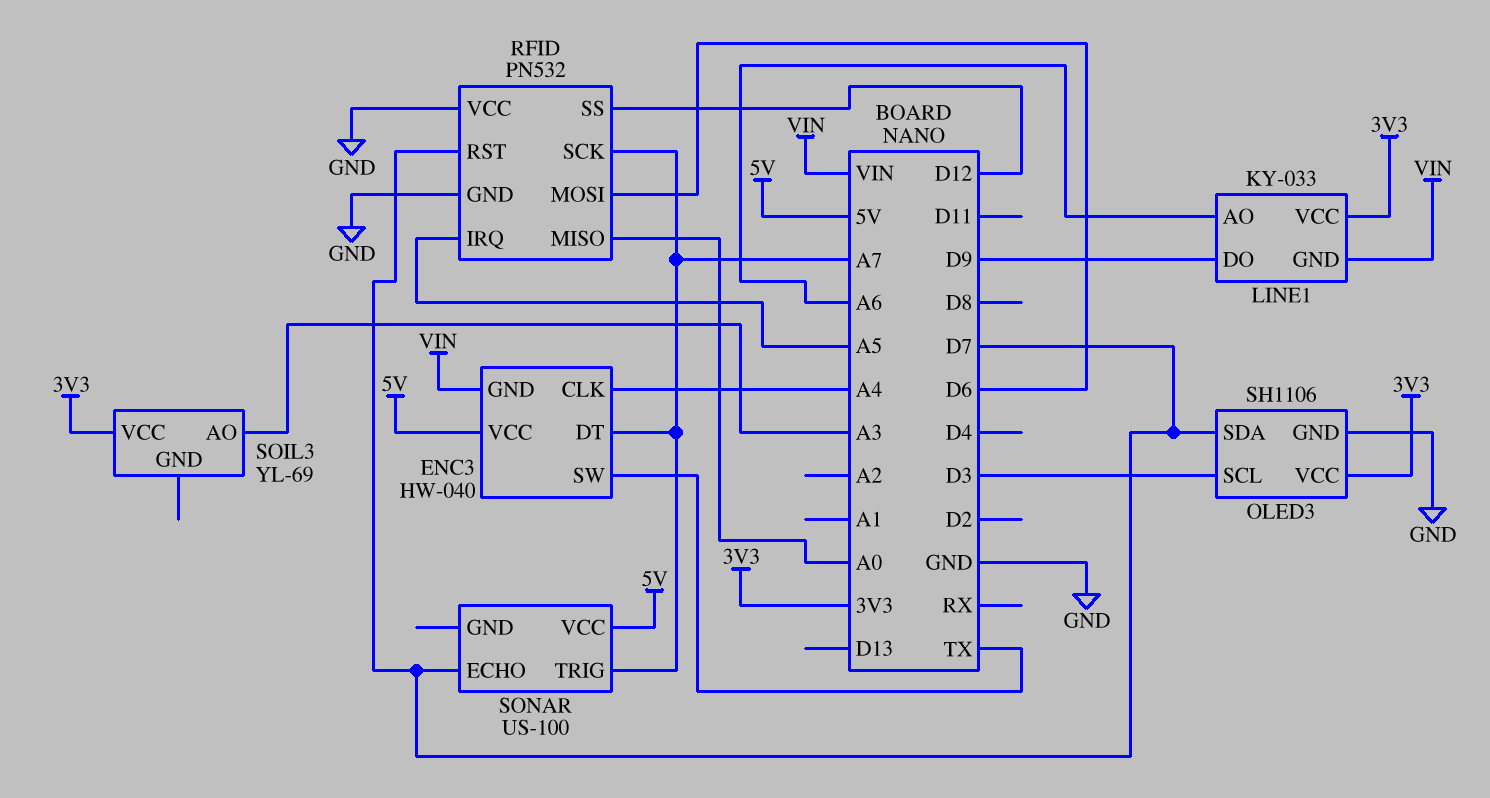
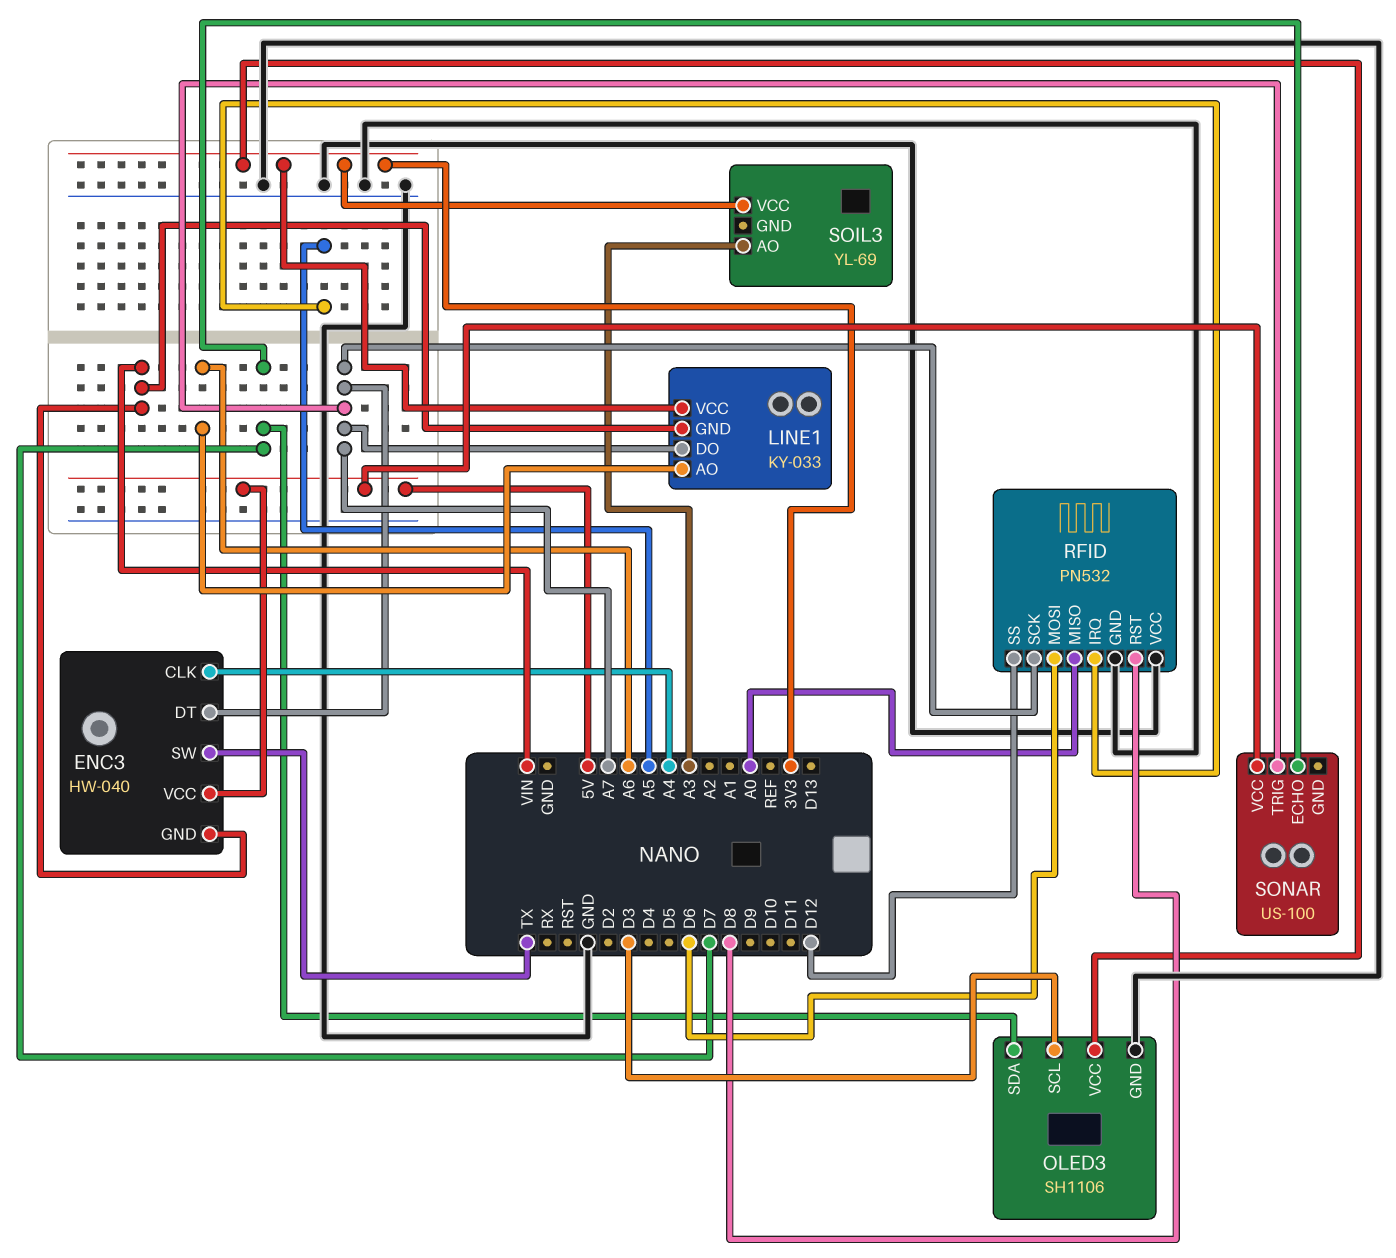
LINE1 pin DO: D9 -> A7
RFID pin RST: D7 -> D8

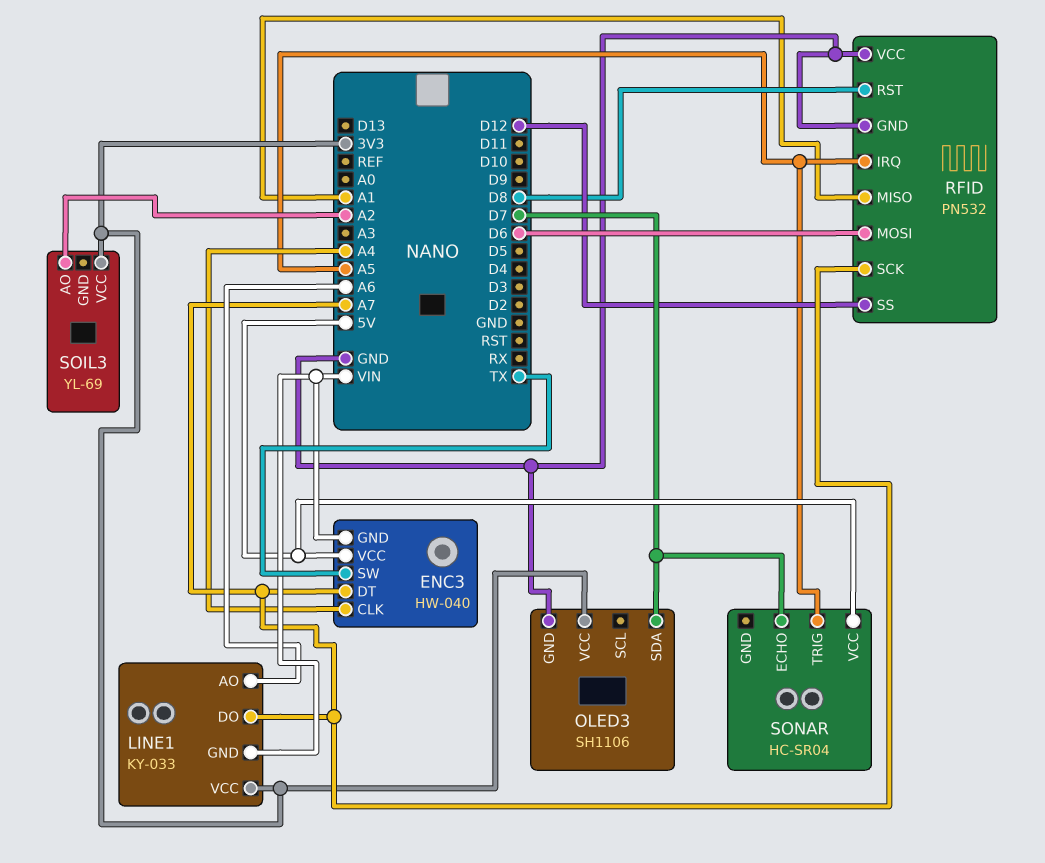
OLED3 pin SCL: D3 -> none
RFID pin MISO: A0 -> A1
SOIL3 pin AO: A3 -> A2
SONAR: US-100 -> HC-SR04
SONAR pin TRIG: A7 -> A5

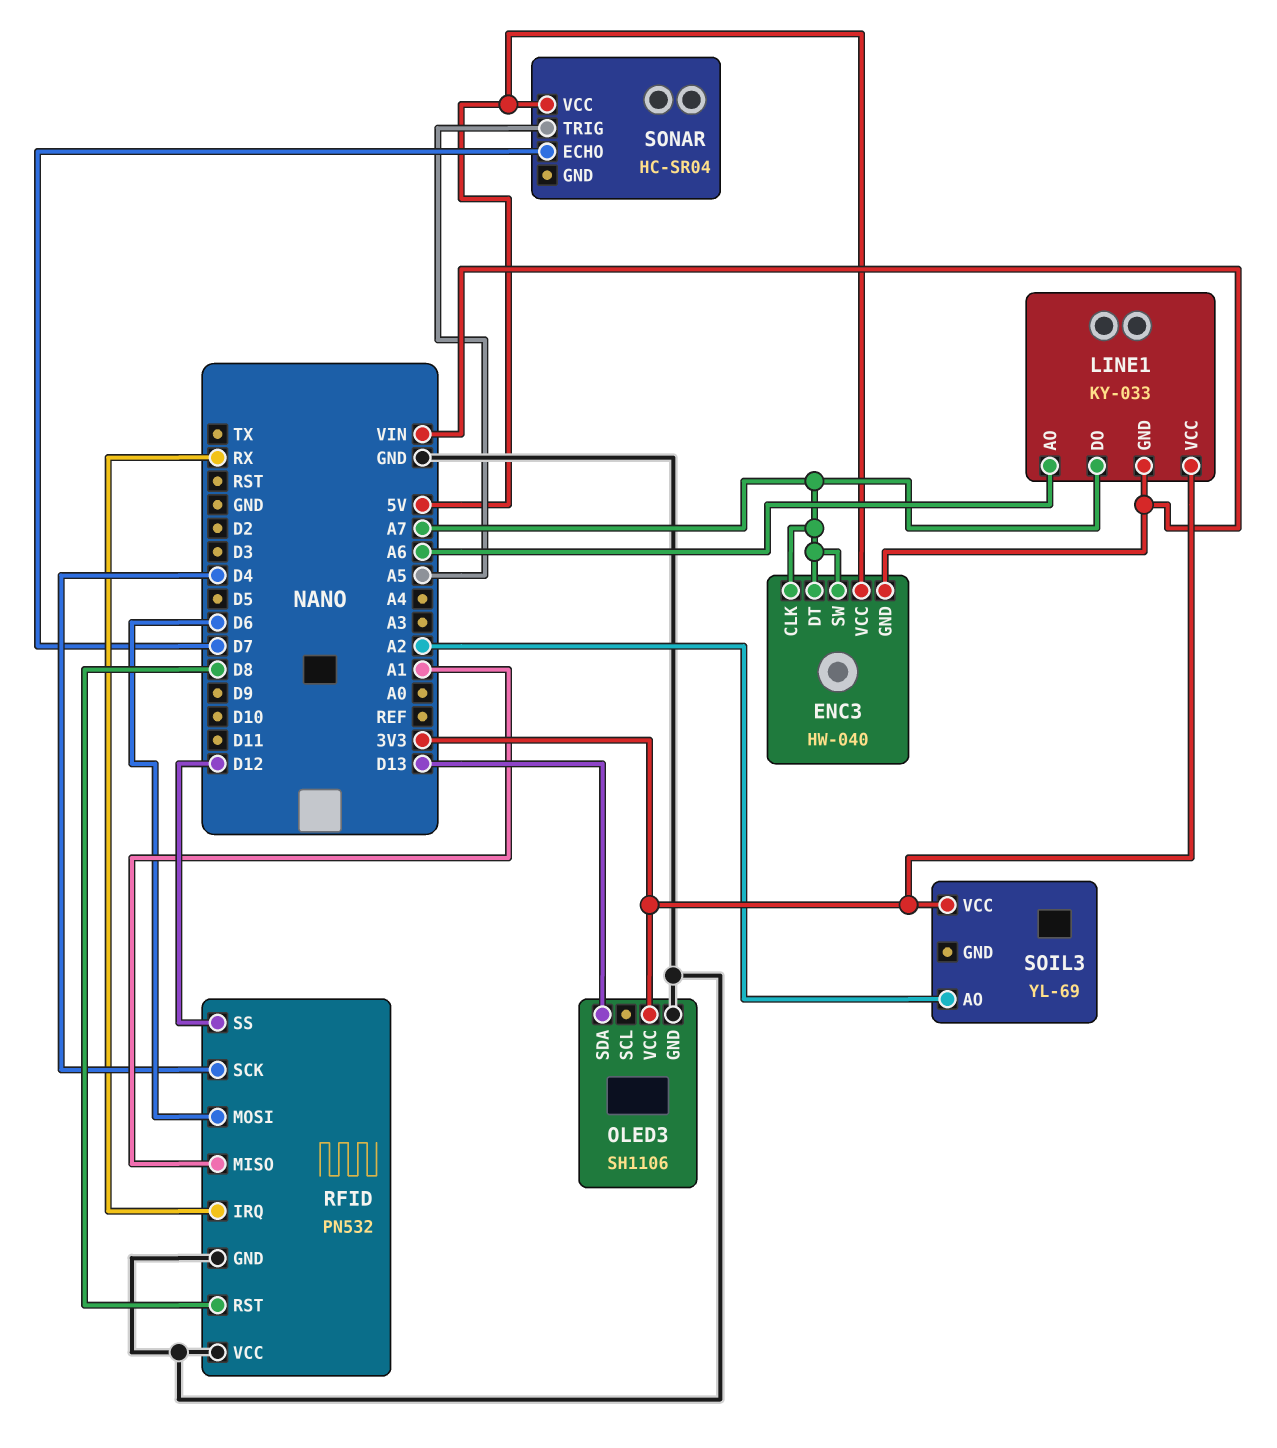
ENC3 pin CLK: A4 -> A7
ENC3 pin SW: TX -> A7
OLED3 pin SDA: D7 -> D13
RFID pin IRQ: A5 -> RX
RFID pin SCK: A7 -> D4

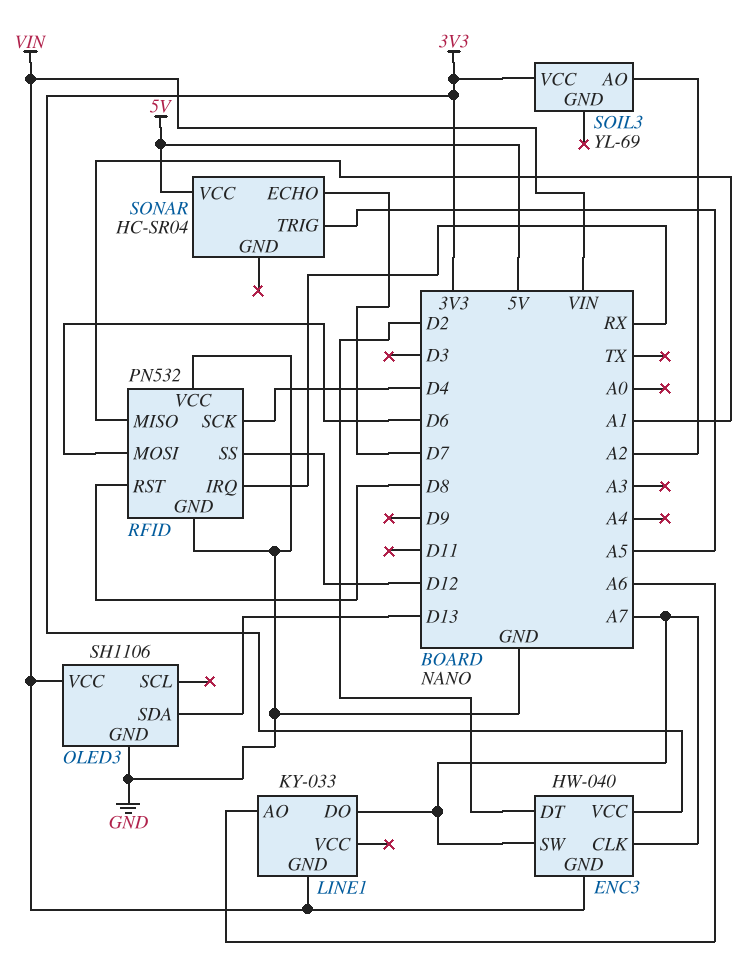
ENC3 pin DT: A7 -> D2
ENC3 pin VCC: 5V -> 3V3
LINE1 pin VCC: 3V3 -> none
OLED3 pin VCC: 3V3 -> VIN

